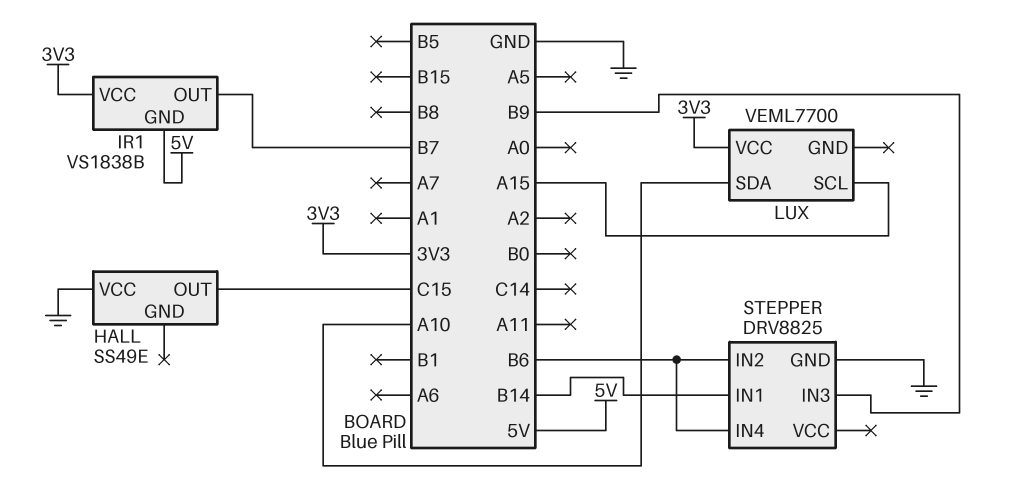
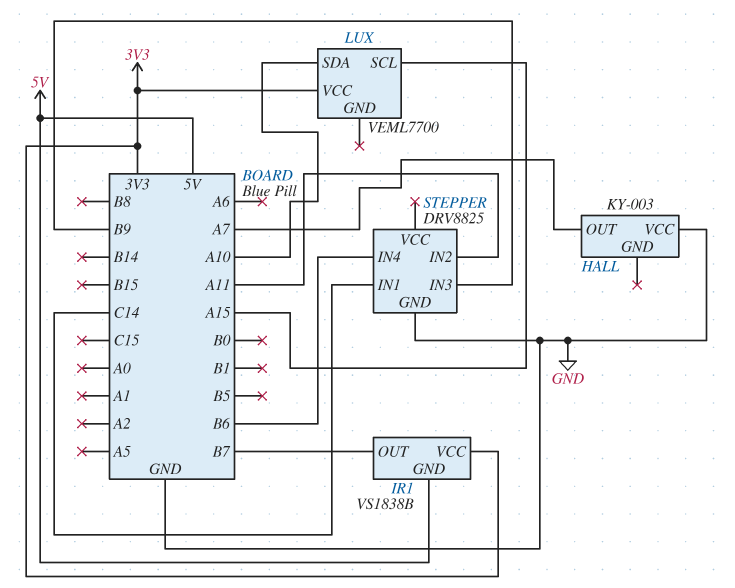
HALL: SS49E -> KY-003
HALL pin OUT: C15 -> A7
STEPPER pin IN1: B14 -> C14
STEPPER pin IN2: B6 -> A11

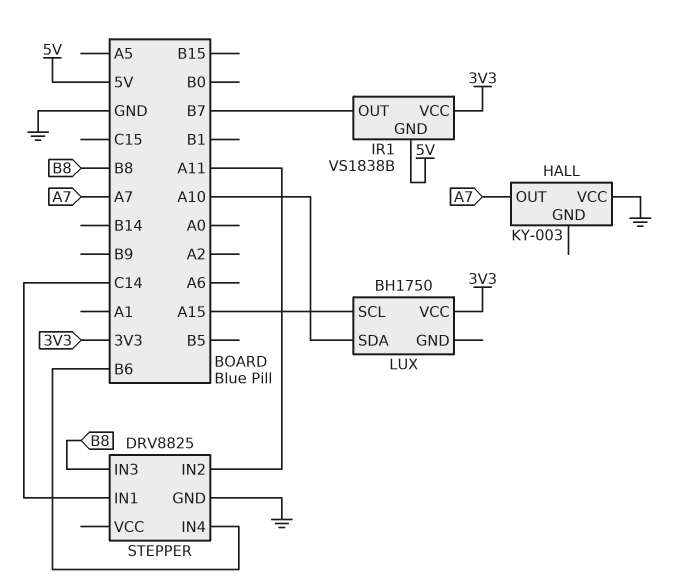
LUX: VEML7700 -> BH1750
STEPPER pin IN3: B9 -> B8

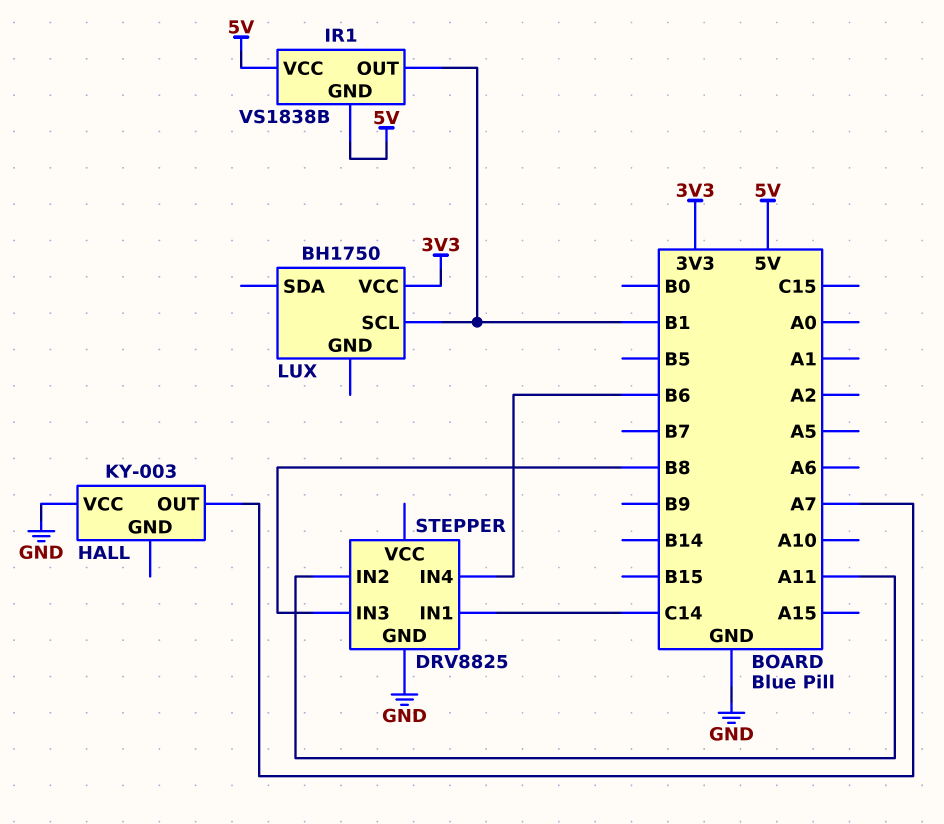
IR1 pin OUT: B7 -> B1
IR1 pin VCC: 3V3 -> 5V
LUX pin SCL: A15 -> B1
LUX pin SDA: A10 -> none

